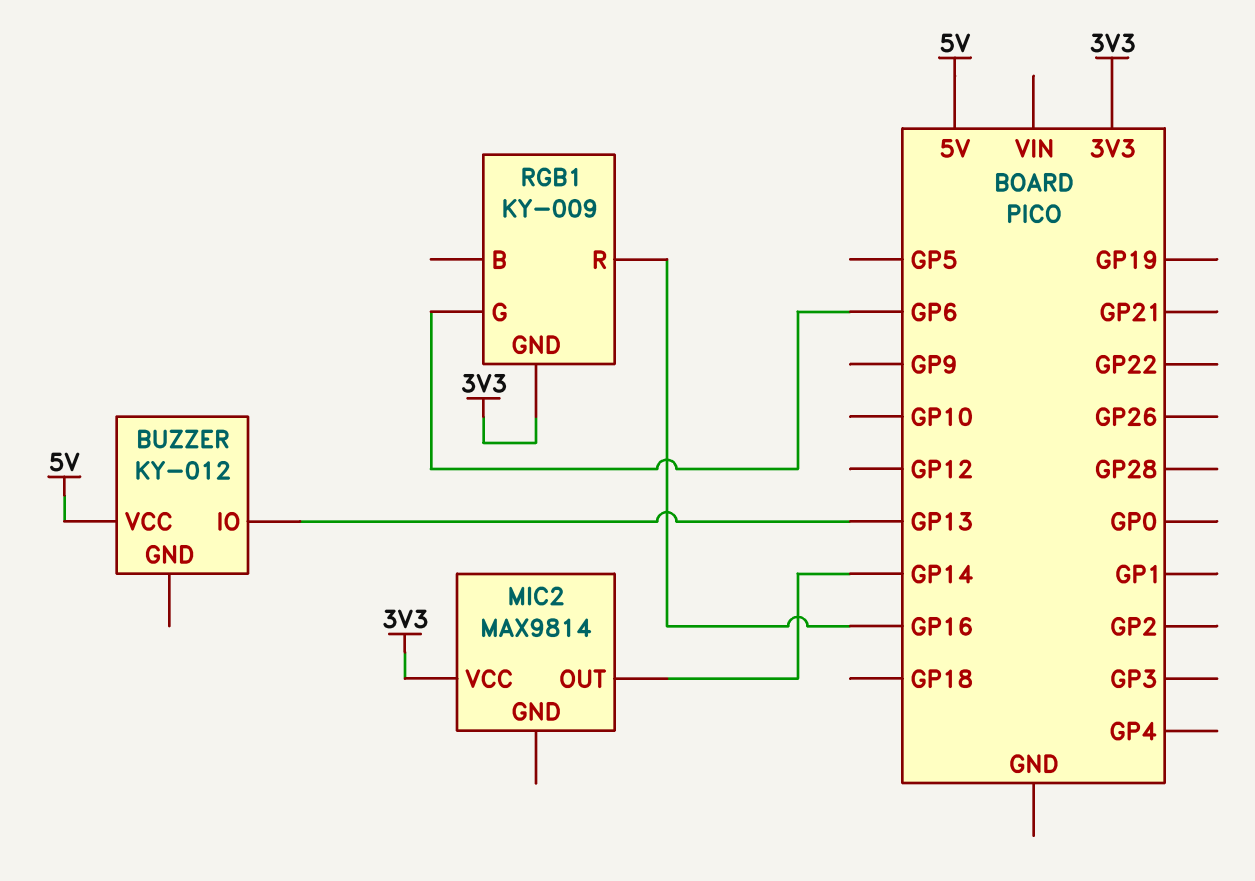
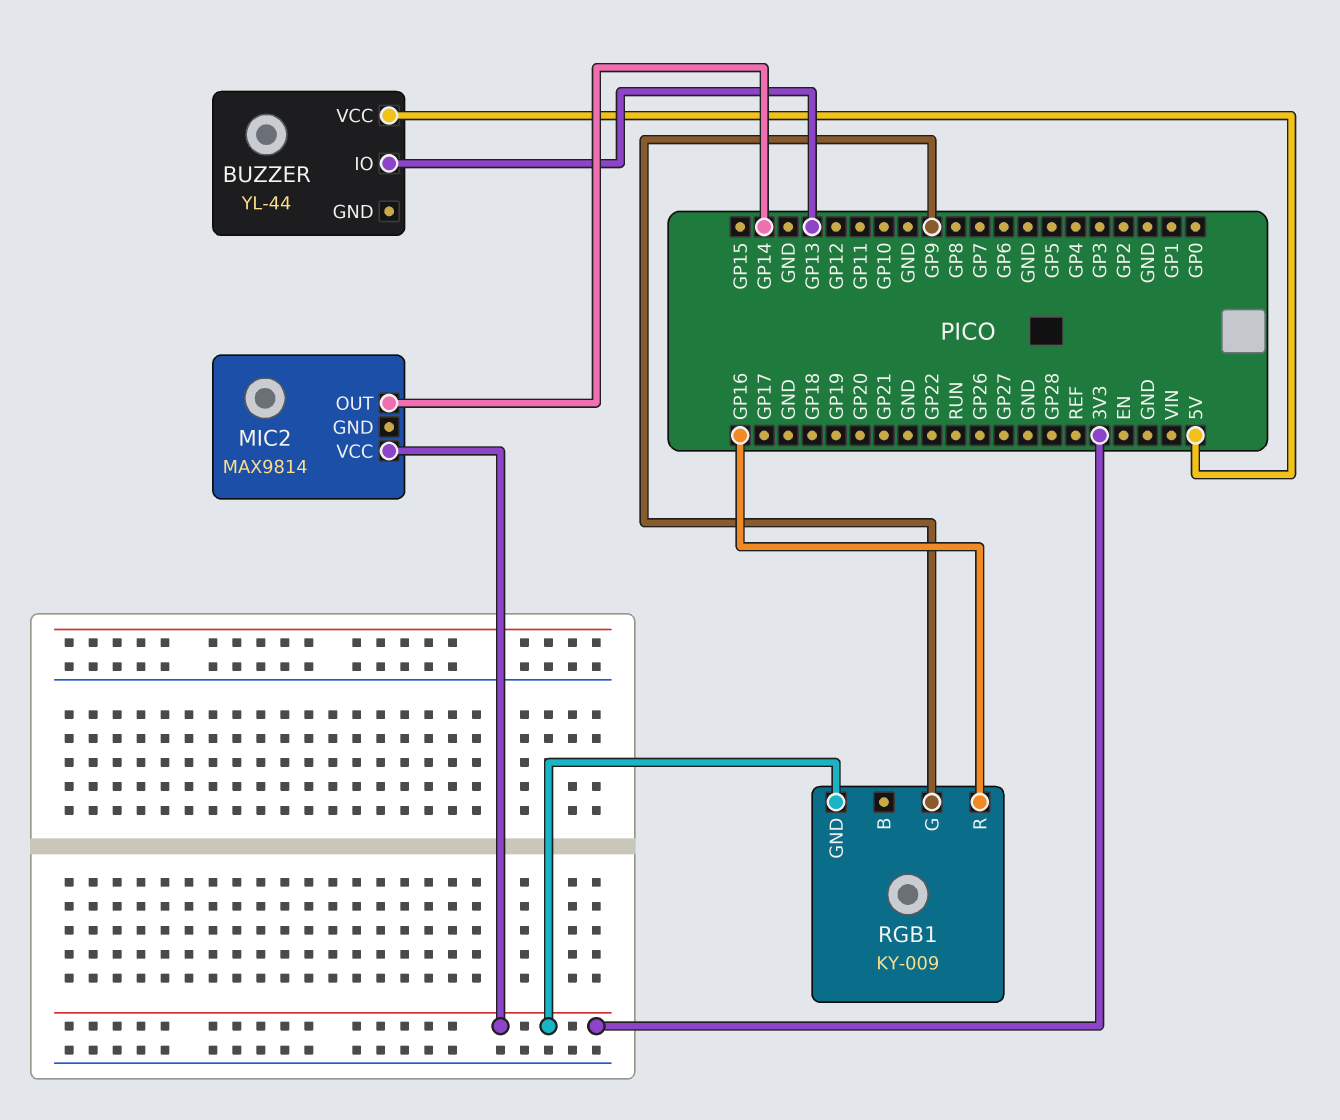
BUZZER: KY-012 -> YL-44
RGB1 pin G: GP6 -> GP9

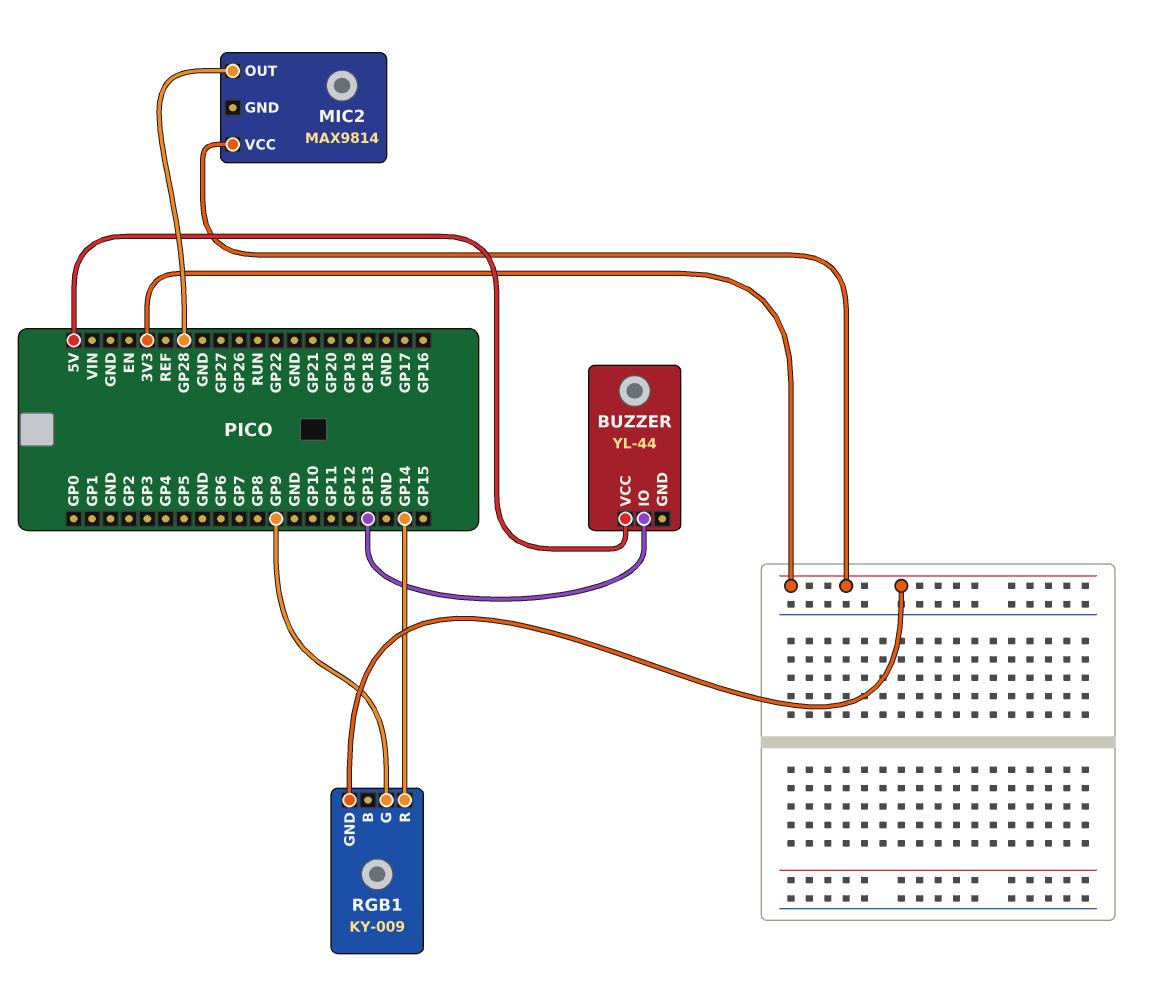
MIC2 pin OUT: GP14 -> GP28
RGB1 pin R: GP16 -> GP14

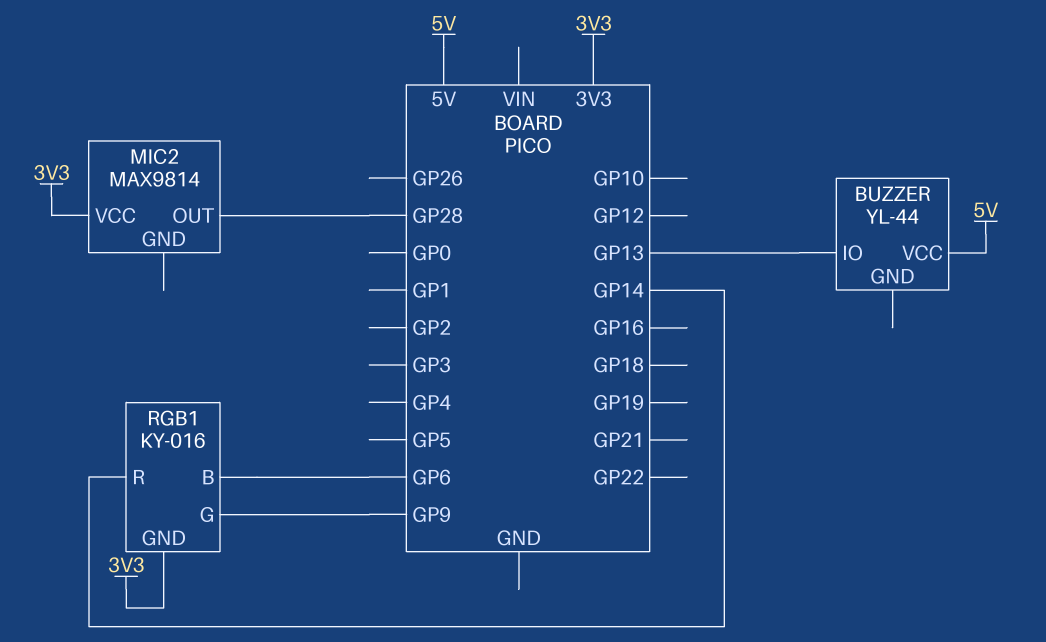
RGB1: KY-009 -> KY-016
RGB1 pin B: none -> GP6

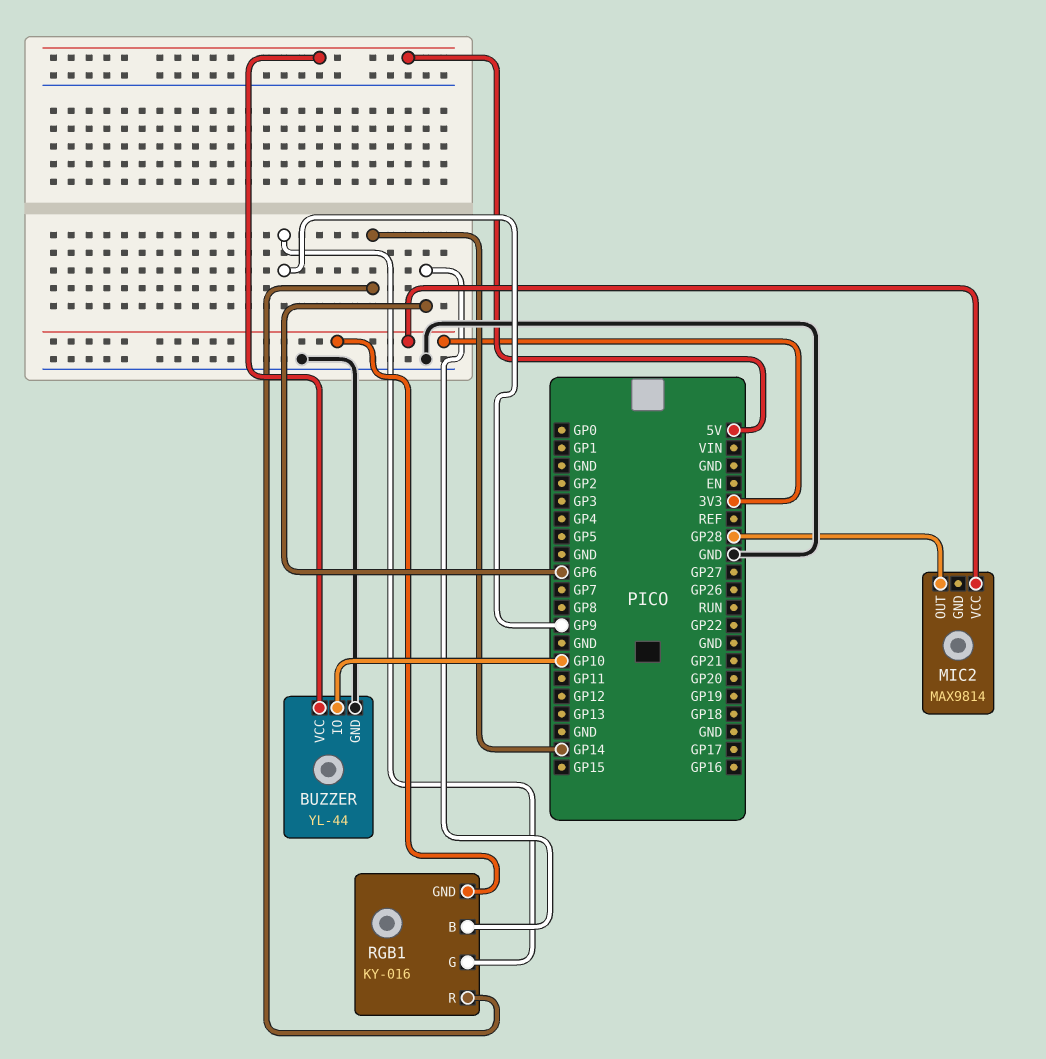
BUZZER pin GND: none -> GND
BUZZER pin IO: GP13 -> GP10

